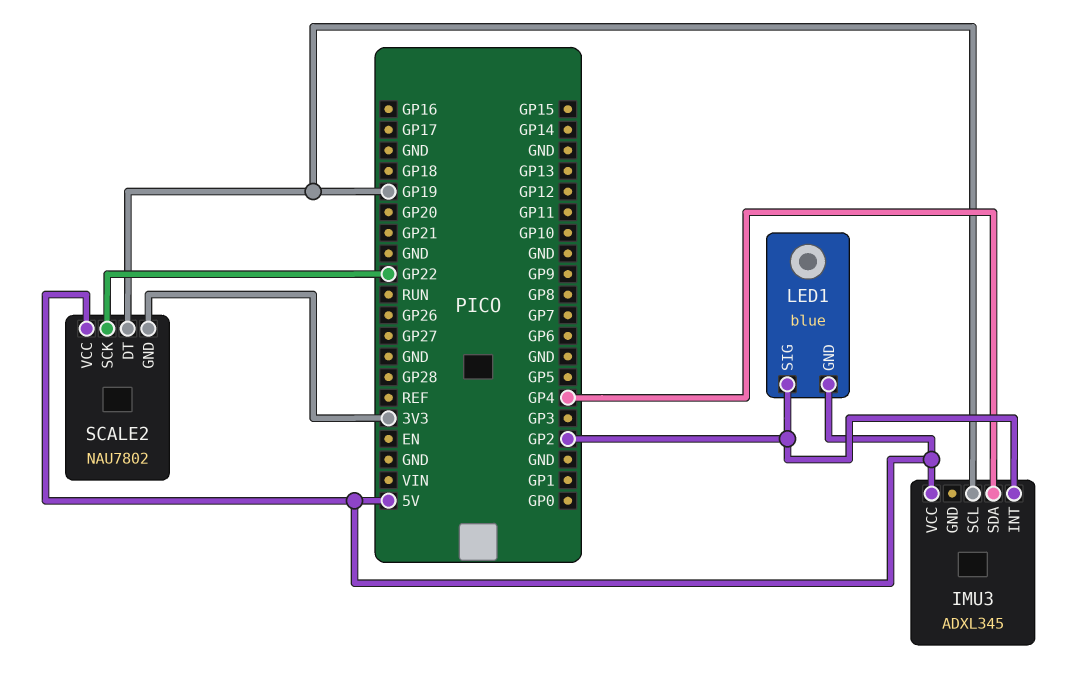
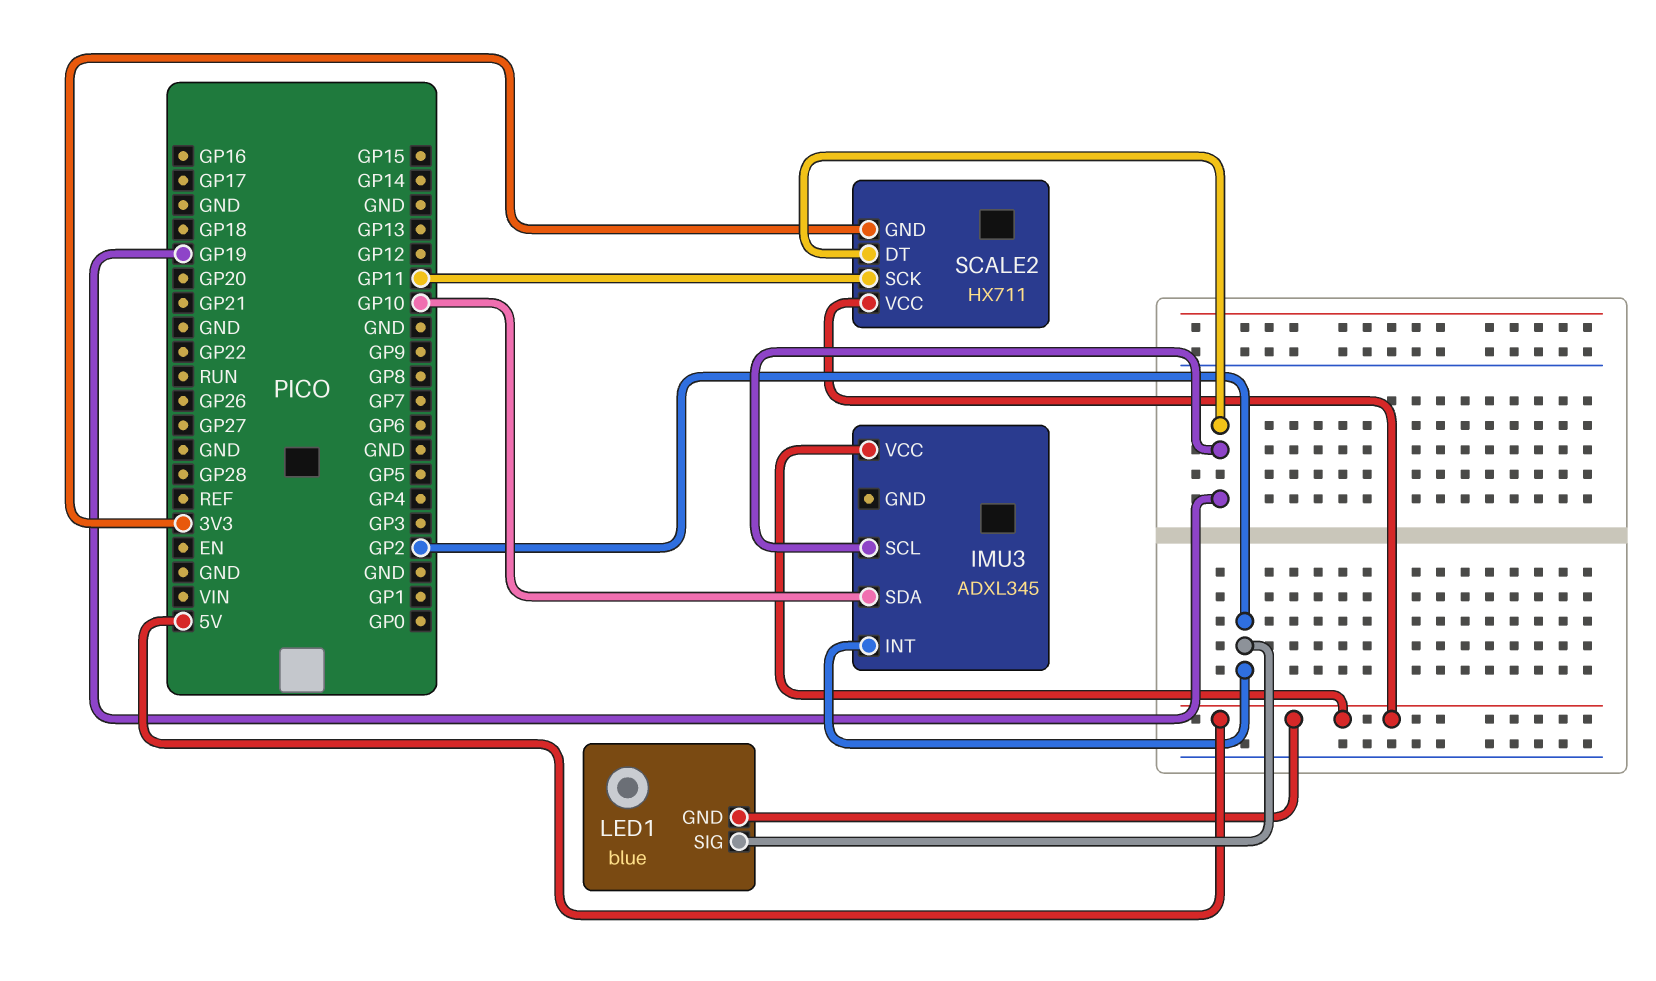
IMU3 pin SDA: GP4 -> GP10
SCALE2: NAU7802 -> HX711
SCALE2 pin SCK: GP22 -> GP11

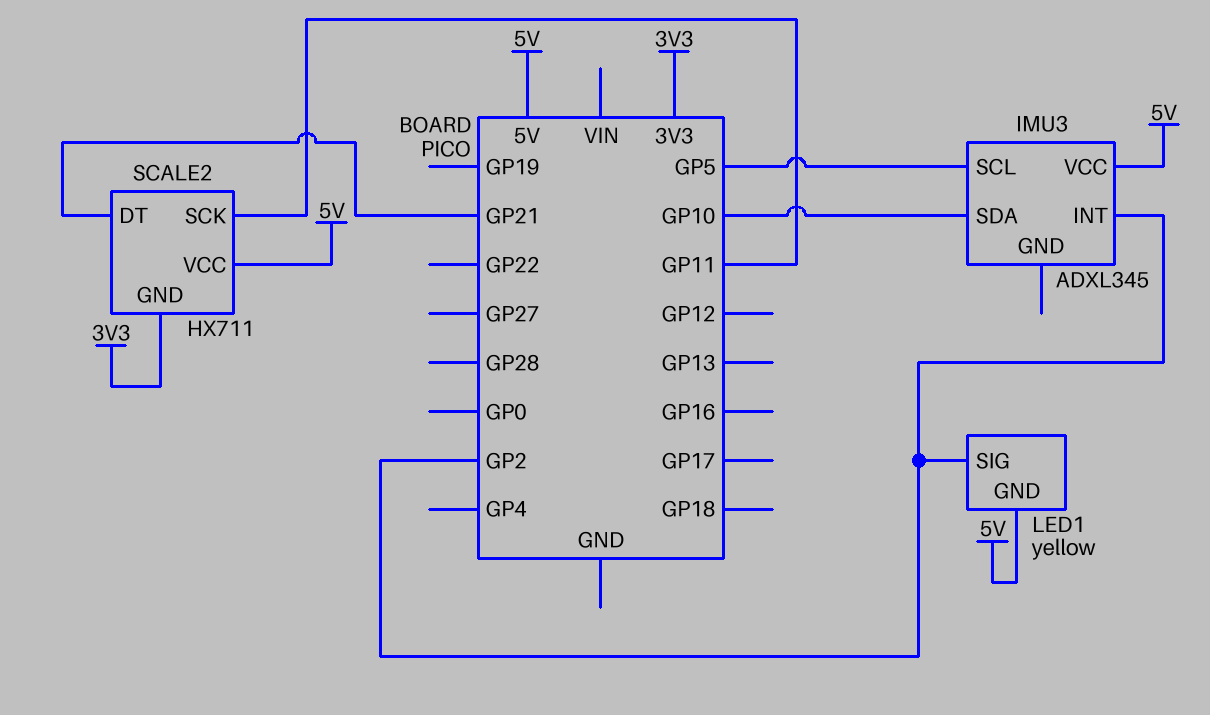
IMU3 pin SCL: GP19 -> GP5
LED1: blue -> yellow
SCALE2 pin DT: GP19 -> GP21

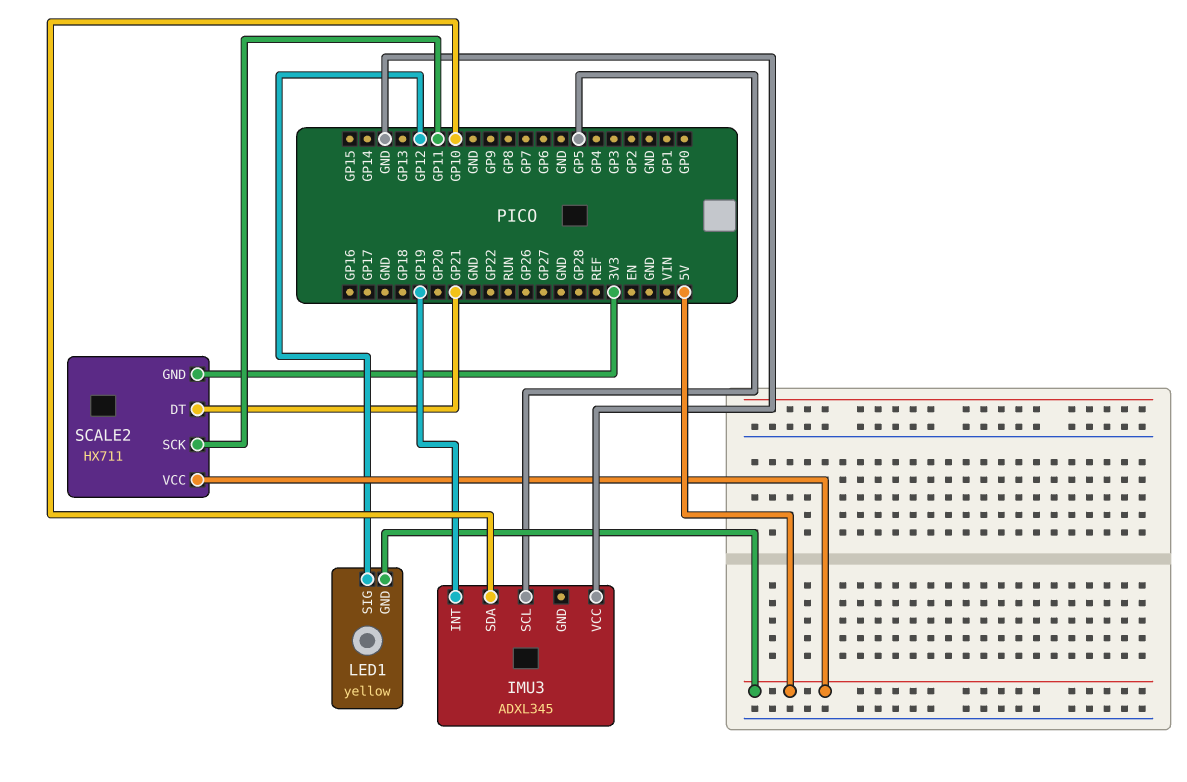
IMU3 pin INT: GP2 -> GP19
IMU3 pin VCC: 5V -> GND
LED1 pin SIG: GP2 -> GP12

